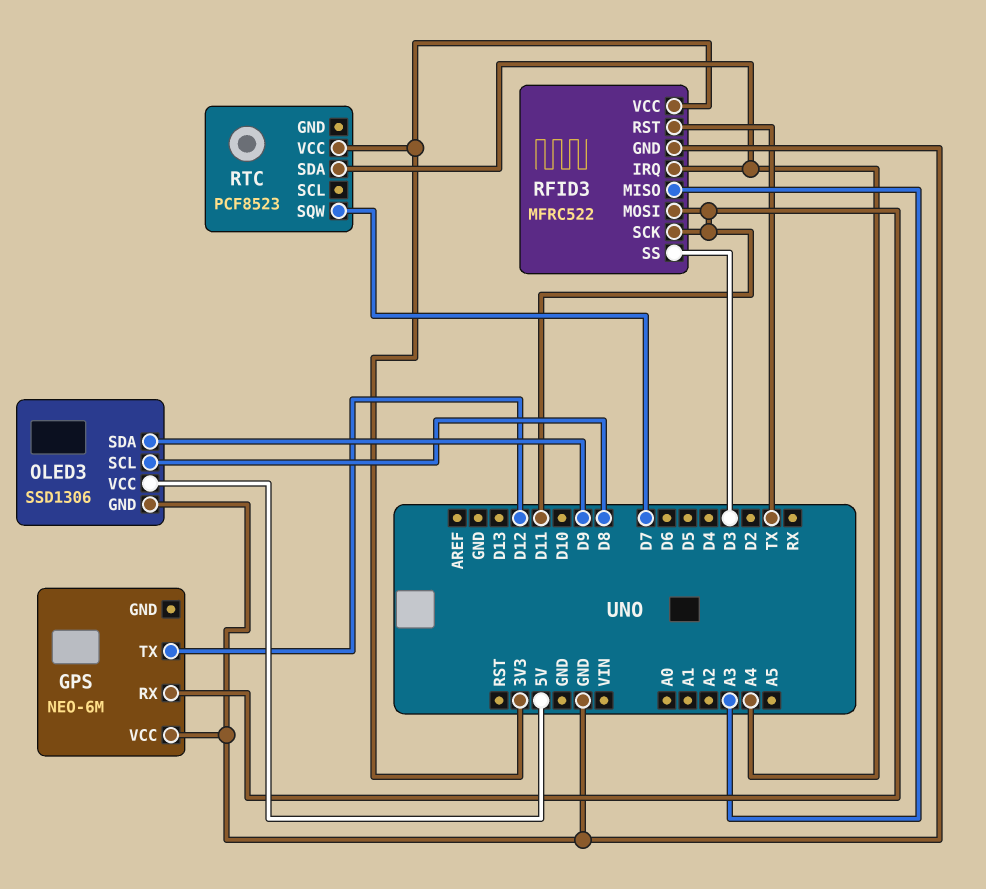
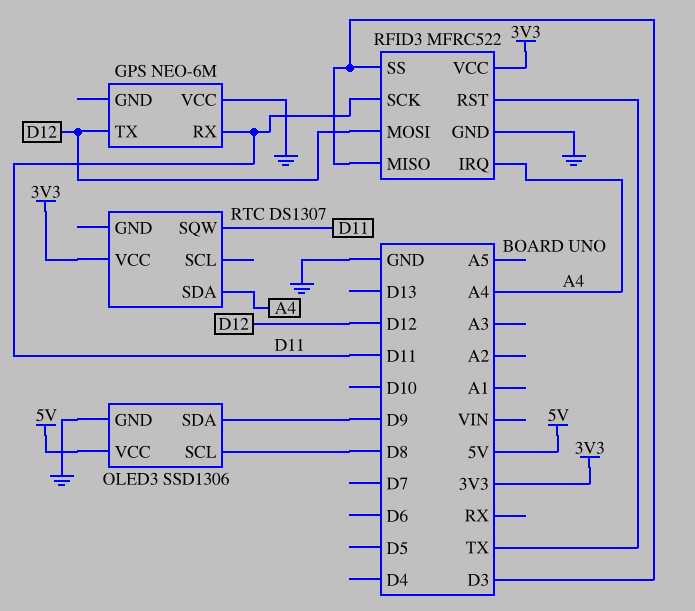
RFID3 pin MISO: A3 -> D3
RFID3 pin MOSI: D11 -> D12
RTC: PCF8523 -> DS1307
RTC pin SQW: D7 -> D11

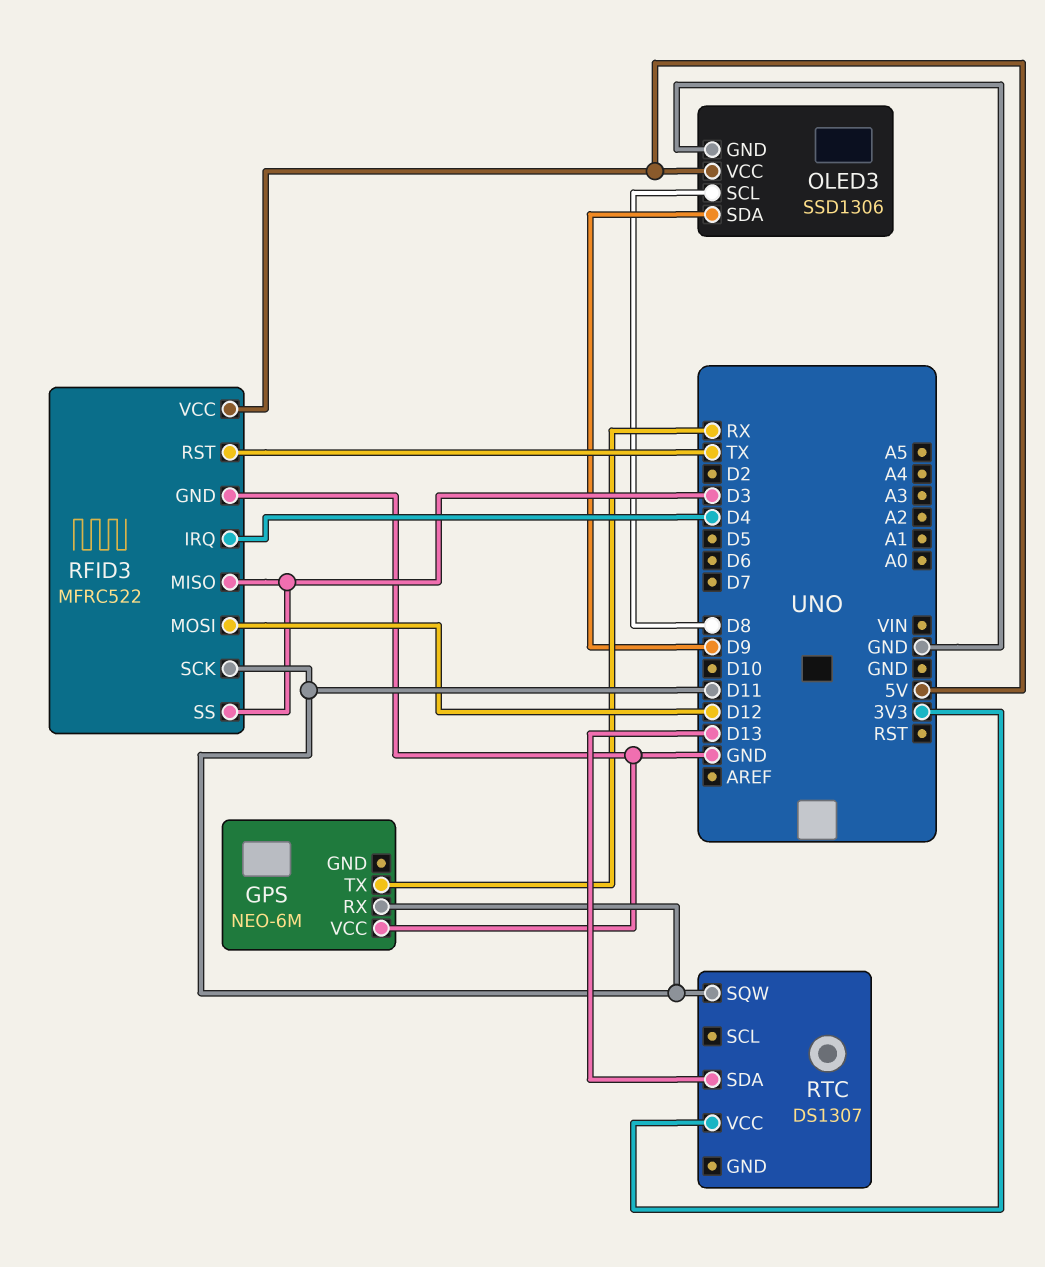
GPS pin TX: D12 -> RX
RFID3 pin IRQ: A4 -> D4
RFID3 pin VCC: 3V3 -> 5V
RTC pin SDA: A4 -> D13

